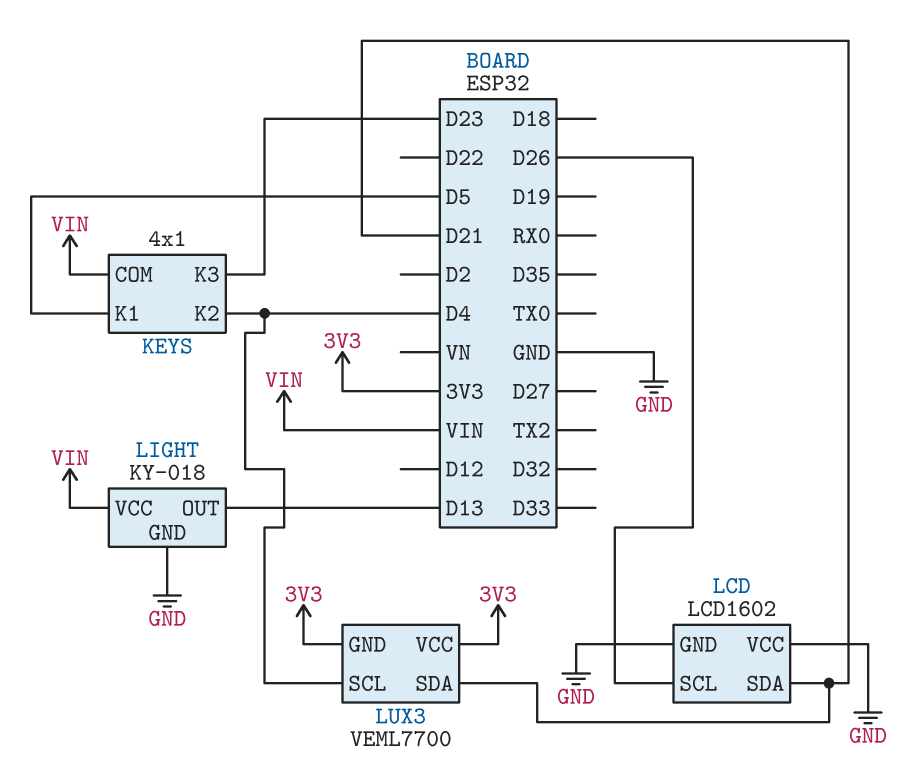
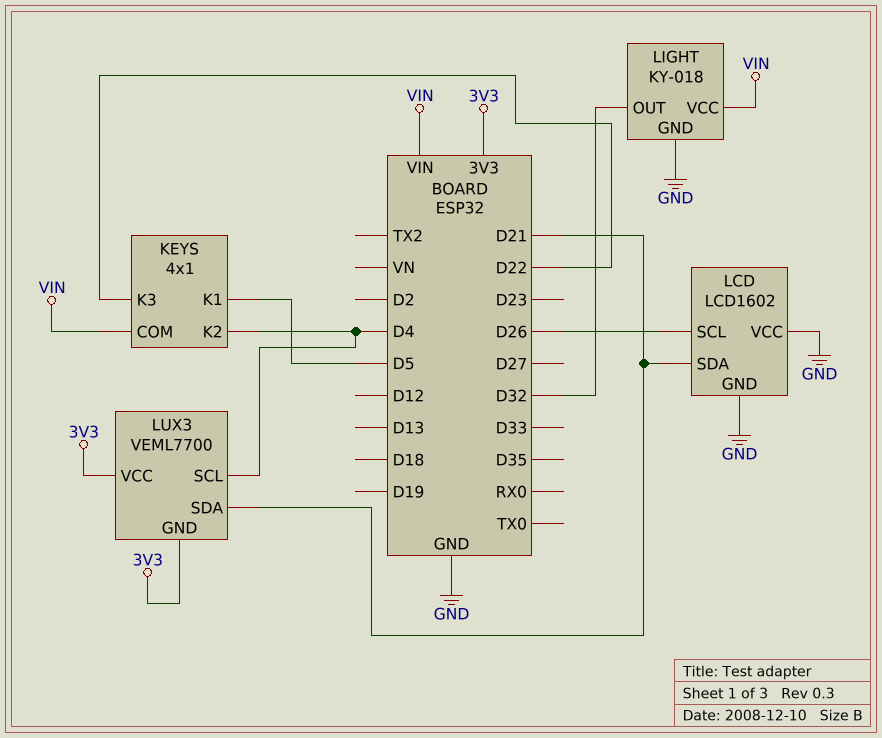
KEYS pin K3: D23 -> D22
LIGHT pin OUT: D13 -> D32

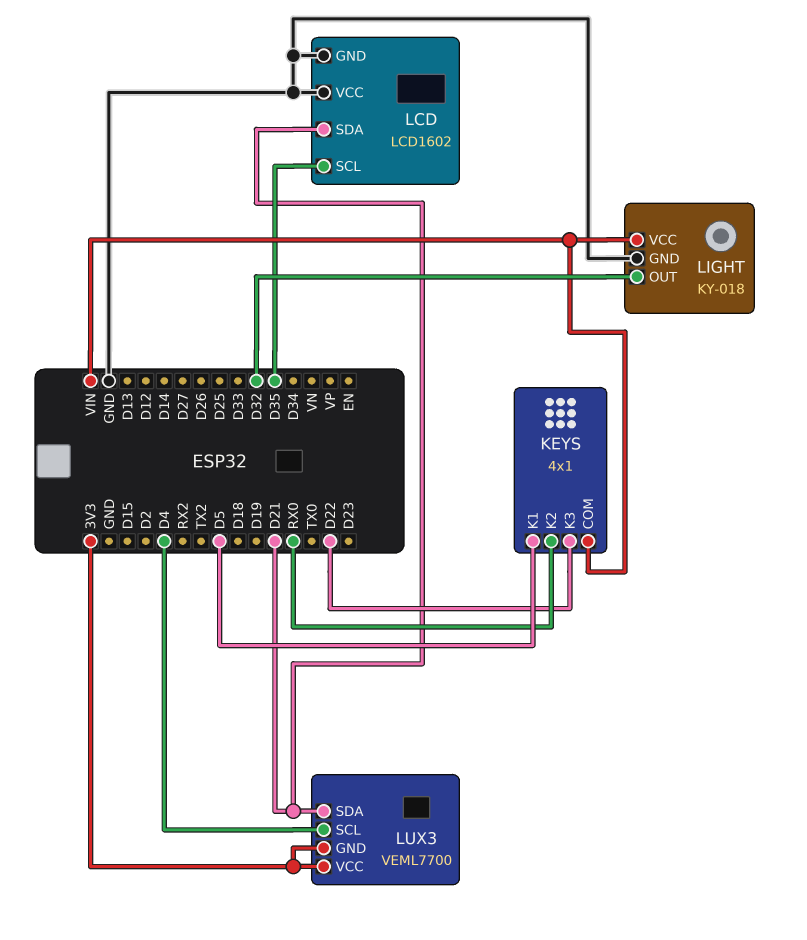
KEYS pin K2: D4 -> RX0
LCD pin SCL: D26 -> D35

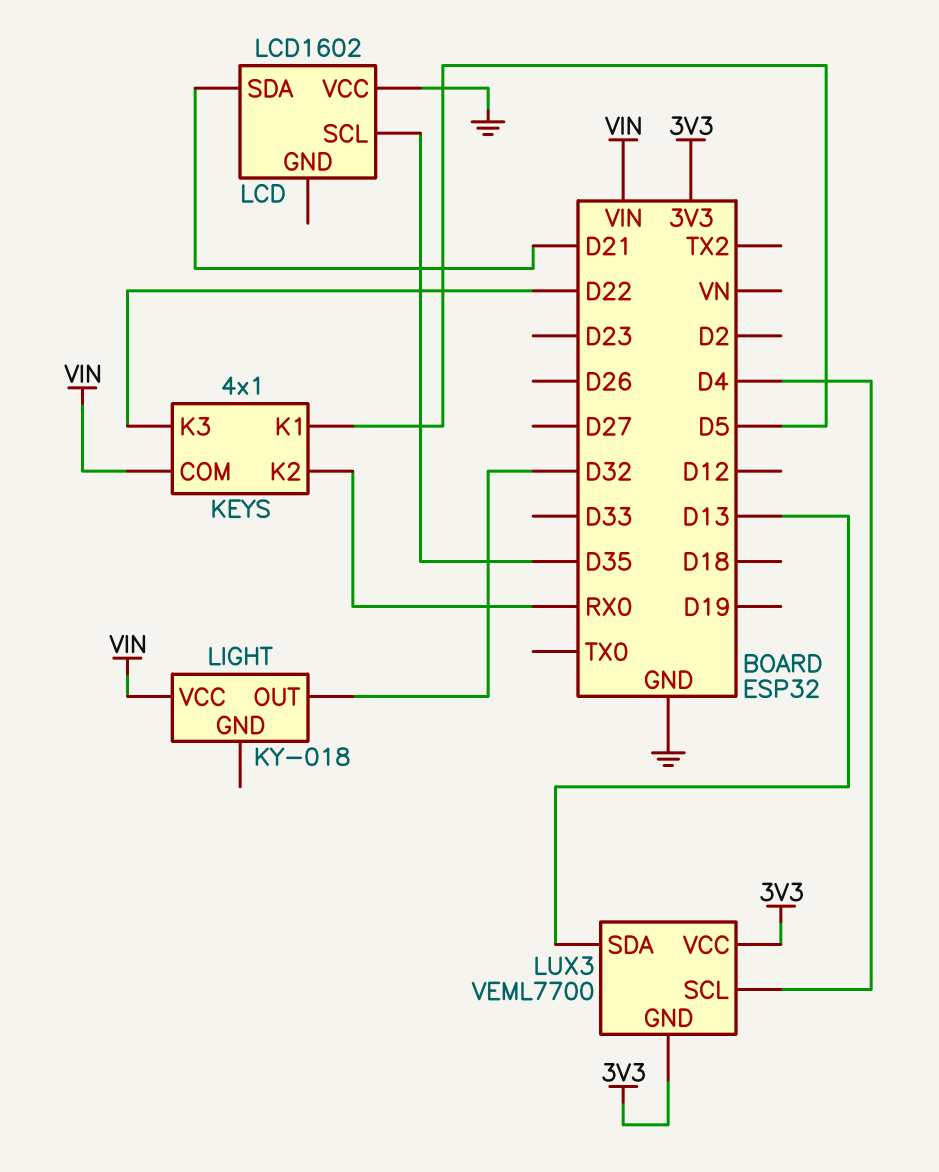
LCD pin GND: GND -> none
LIGHT pin GND: GND -> none
LUX3 pin SDA: D21 -> D13

